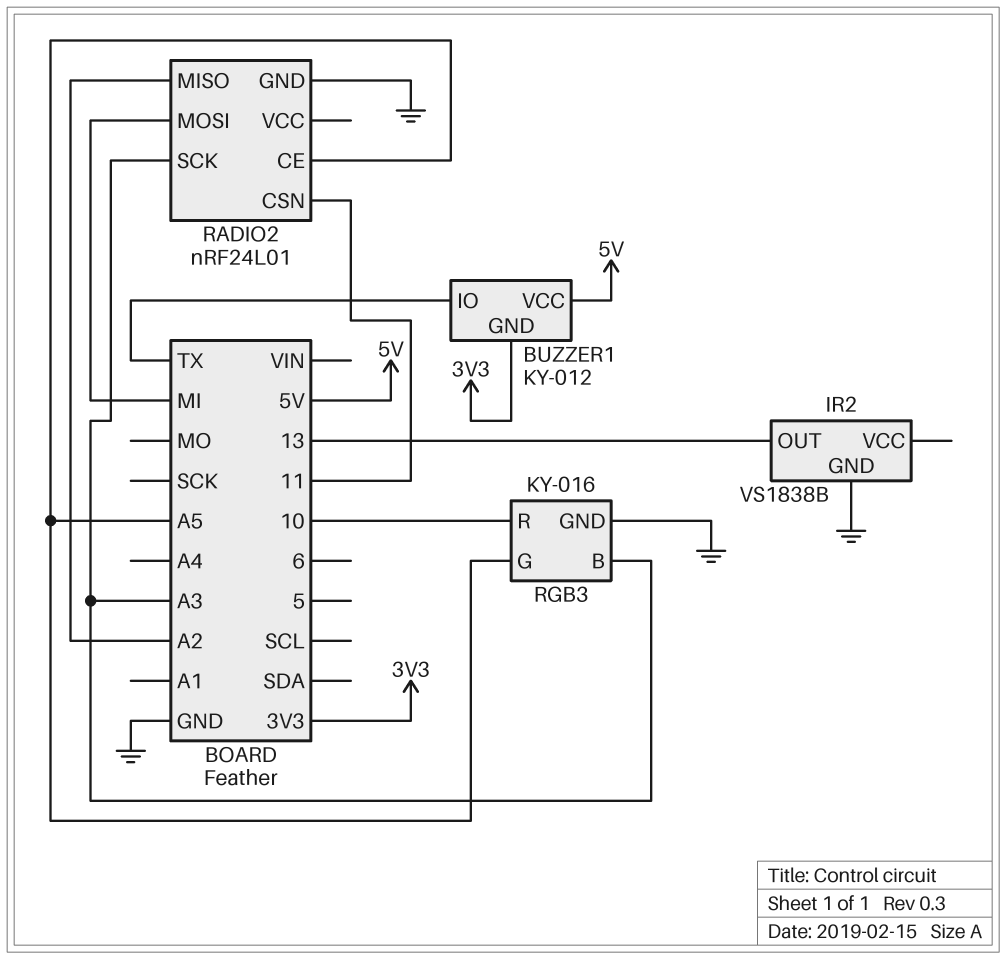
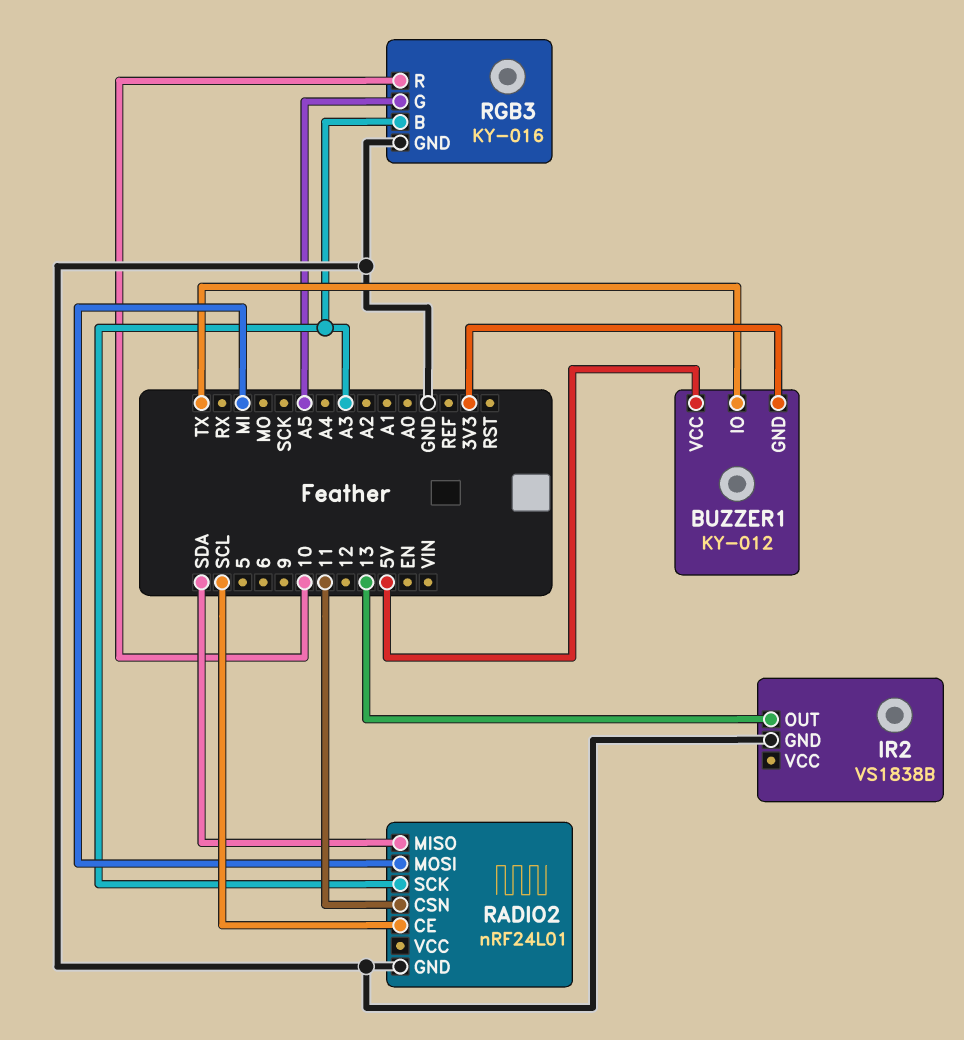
RADIO2 pin CE: A5 -> SCL
RADIO2 pin MISO: A2 -> SDA

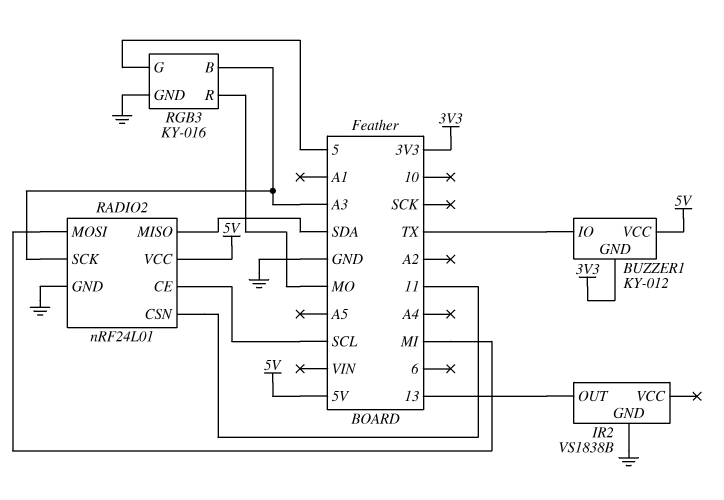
RADIO2 pin VCC: none -> 5V
RGB3 pin G: A5 -> 5
RGB3 pin R: 10 -> MO

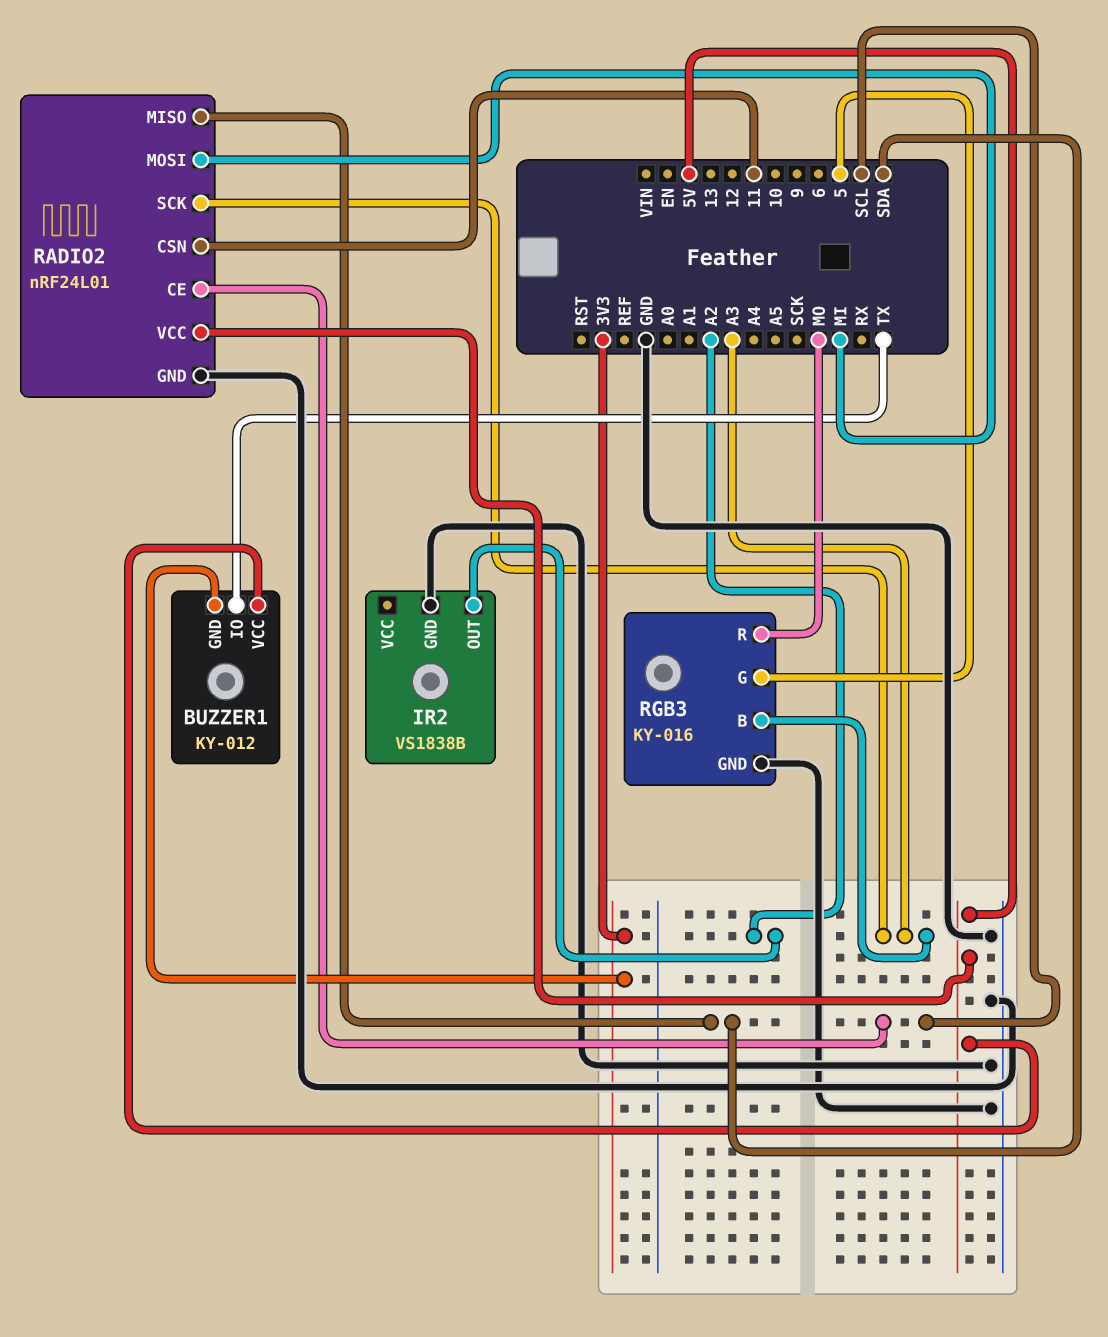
IR2 pin OUT: 13 -> A2

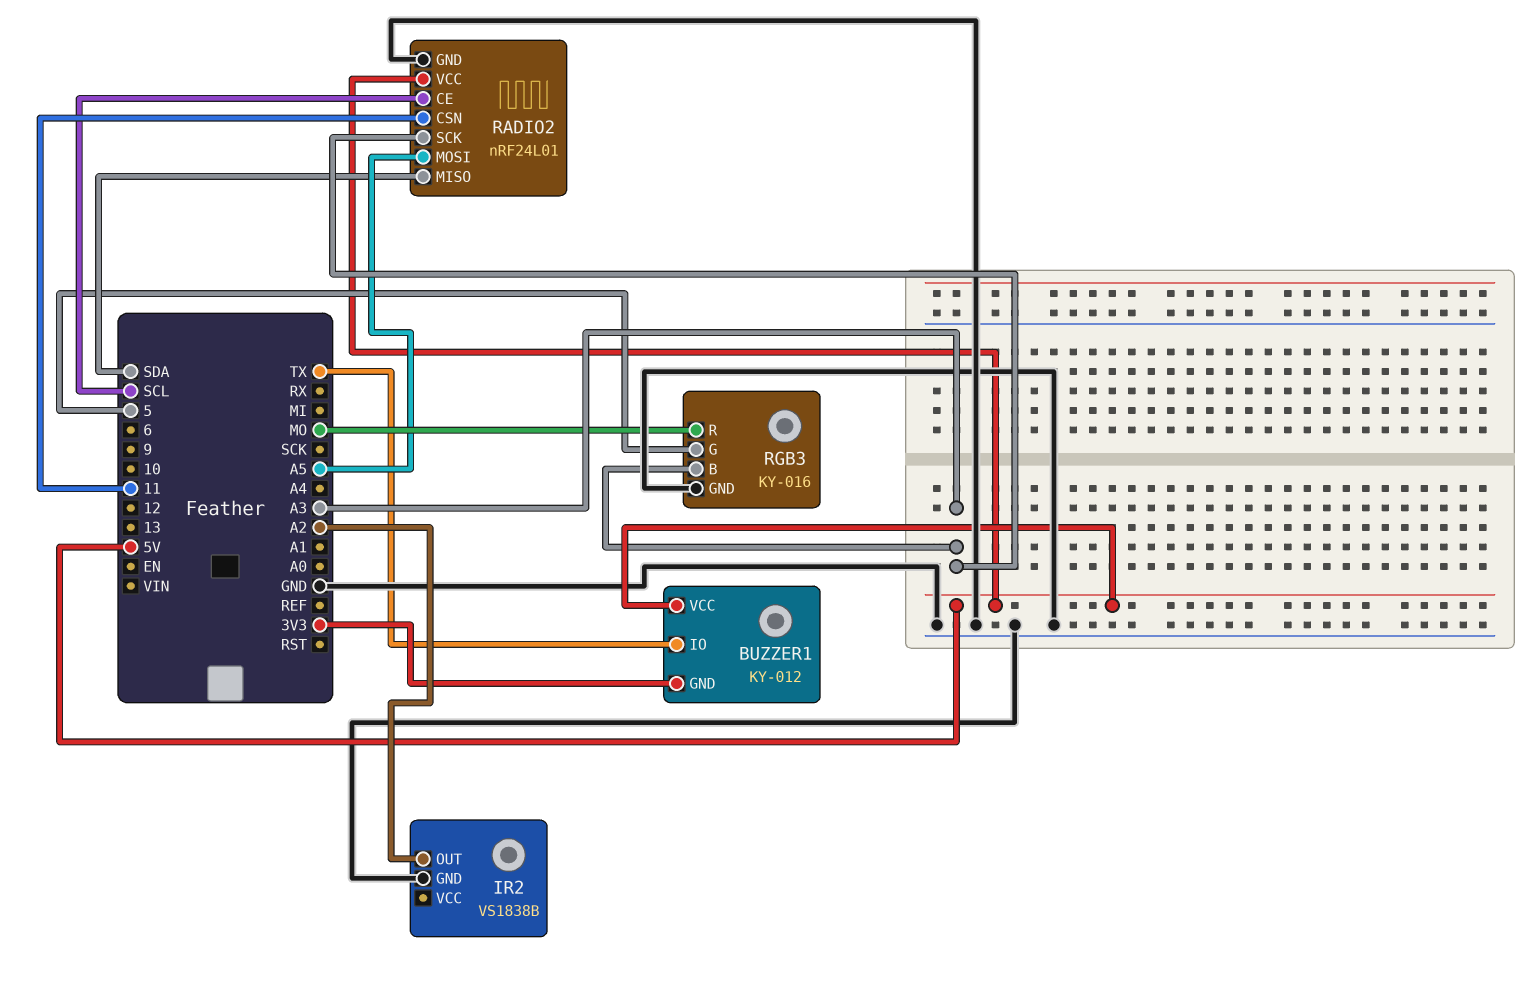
RADIO2 pin MOSI: MI -> A5

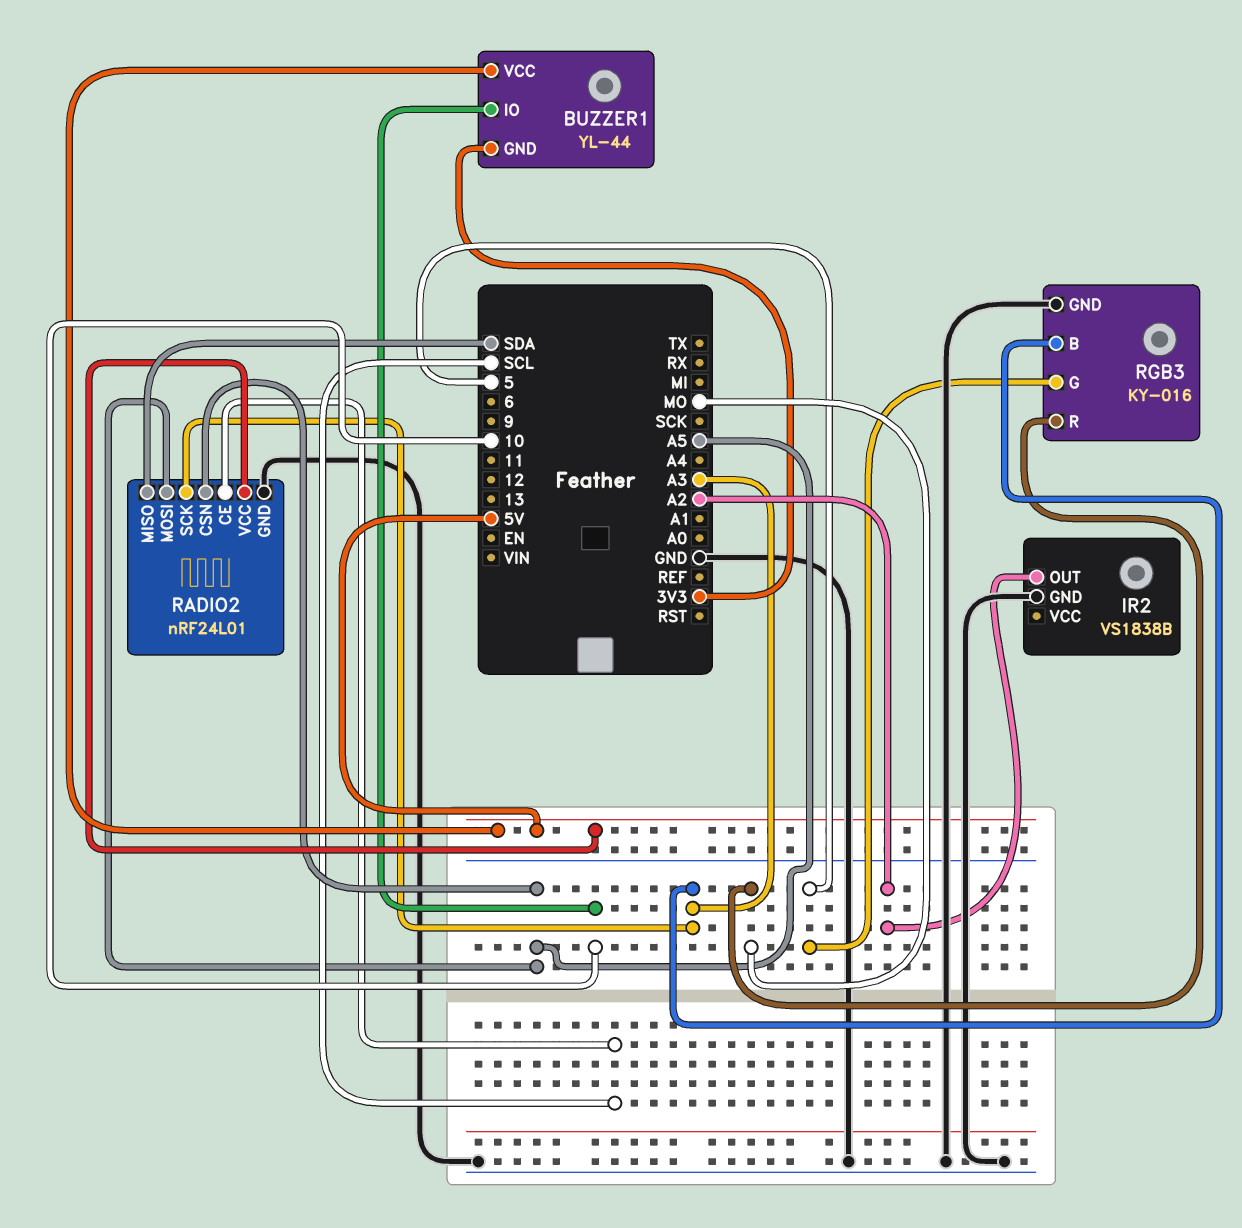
BUZZER1: KY-012 -> YL-44
BUZZER1 pin IO: TX -> 10
RADIO2 pin CSN: 11 -> A5

